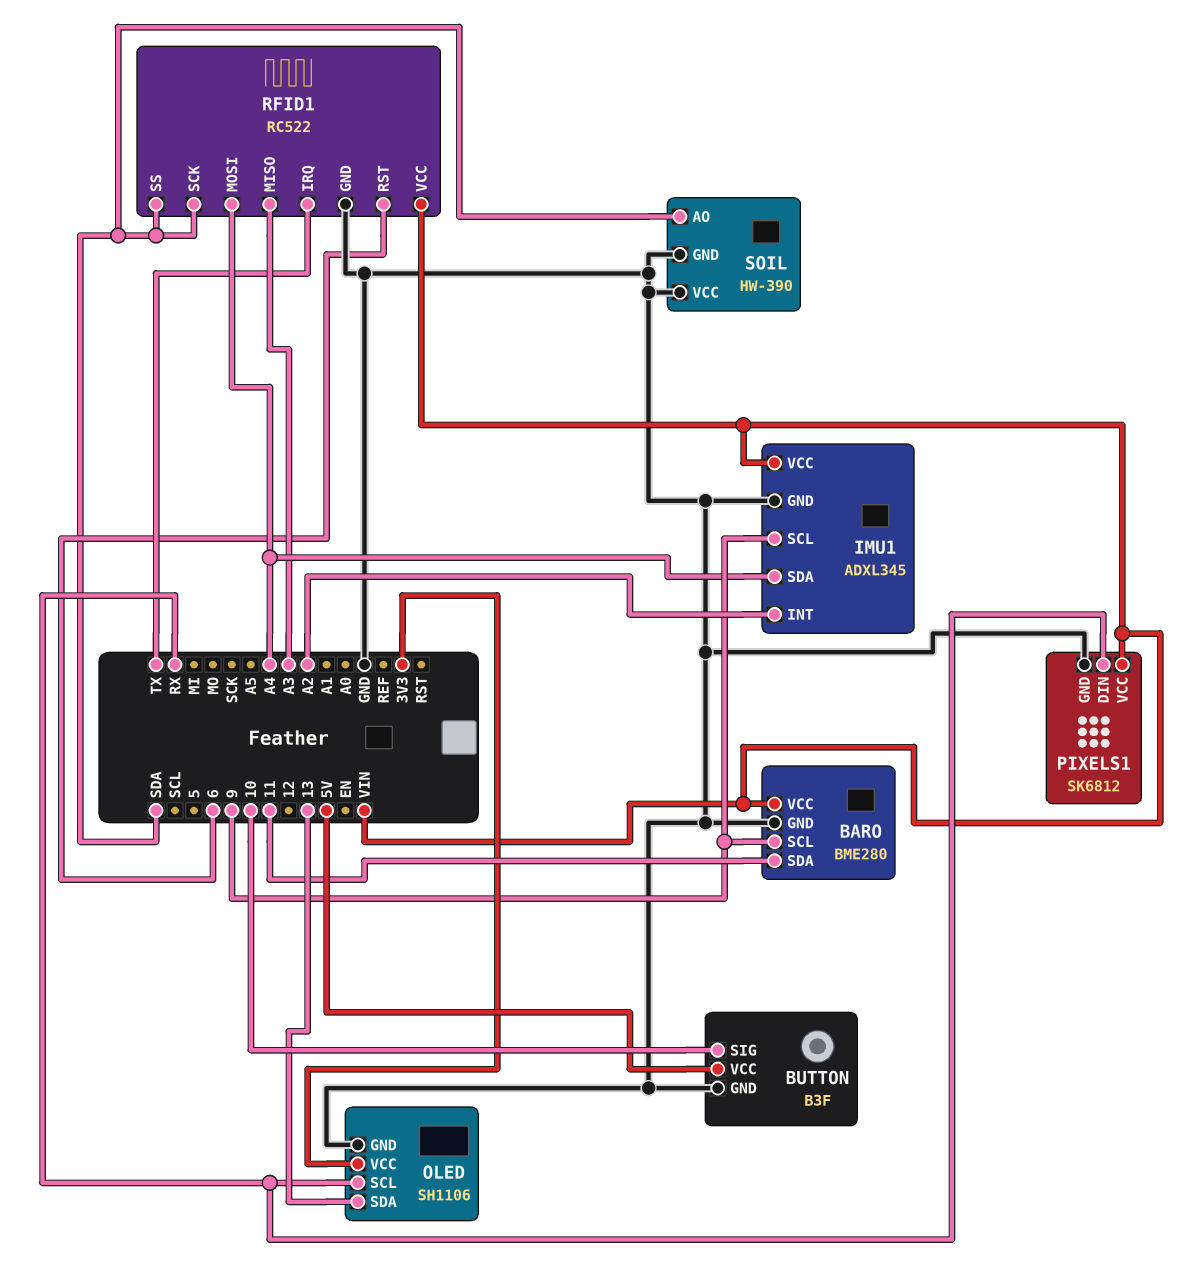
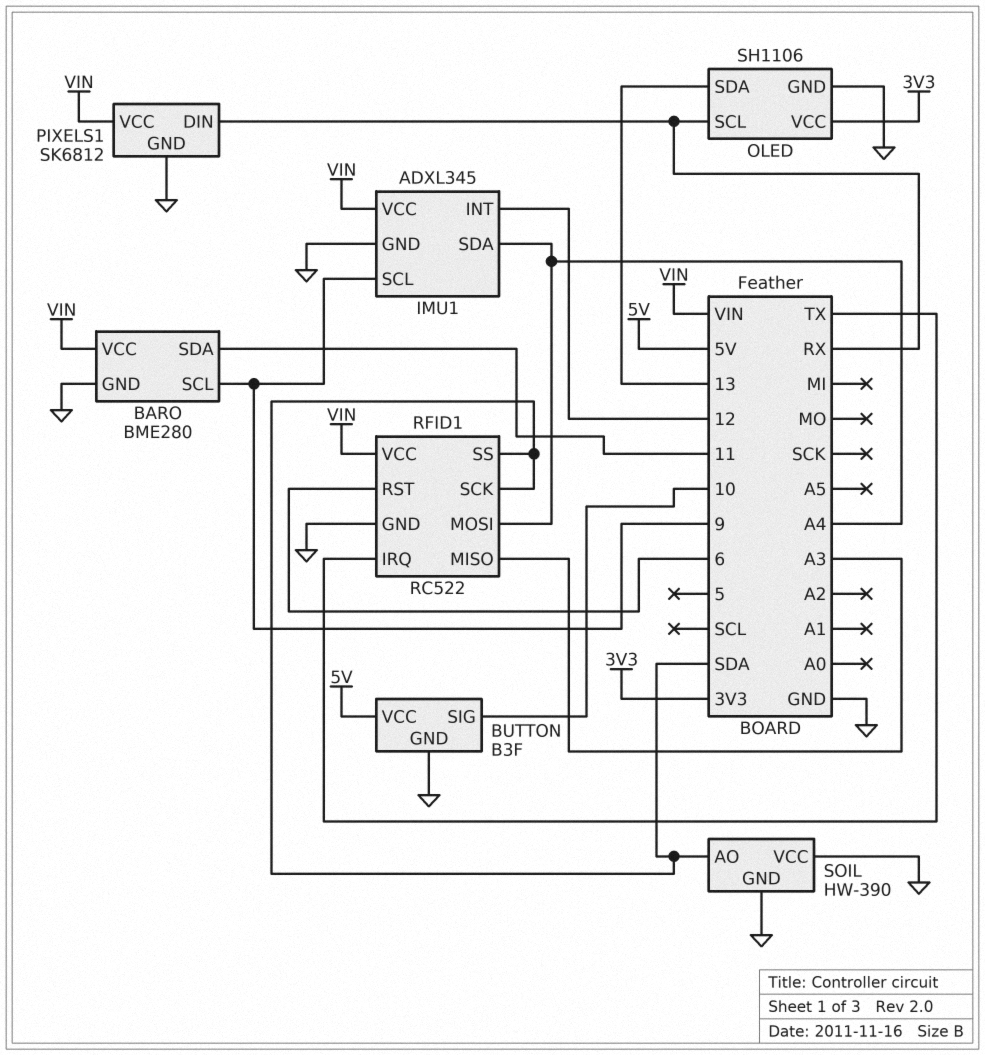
IMU1 pin INT: A2 -> 12

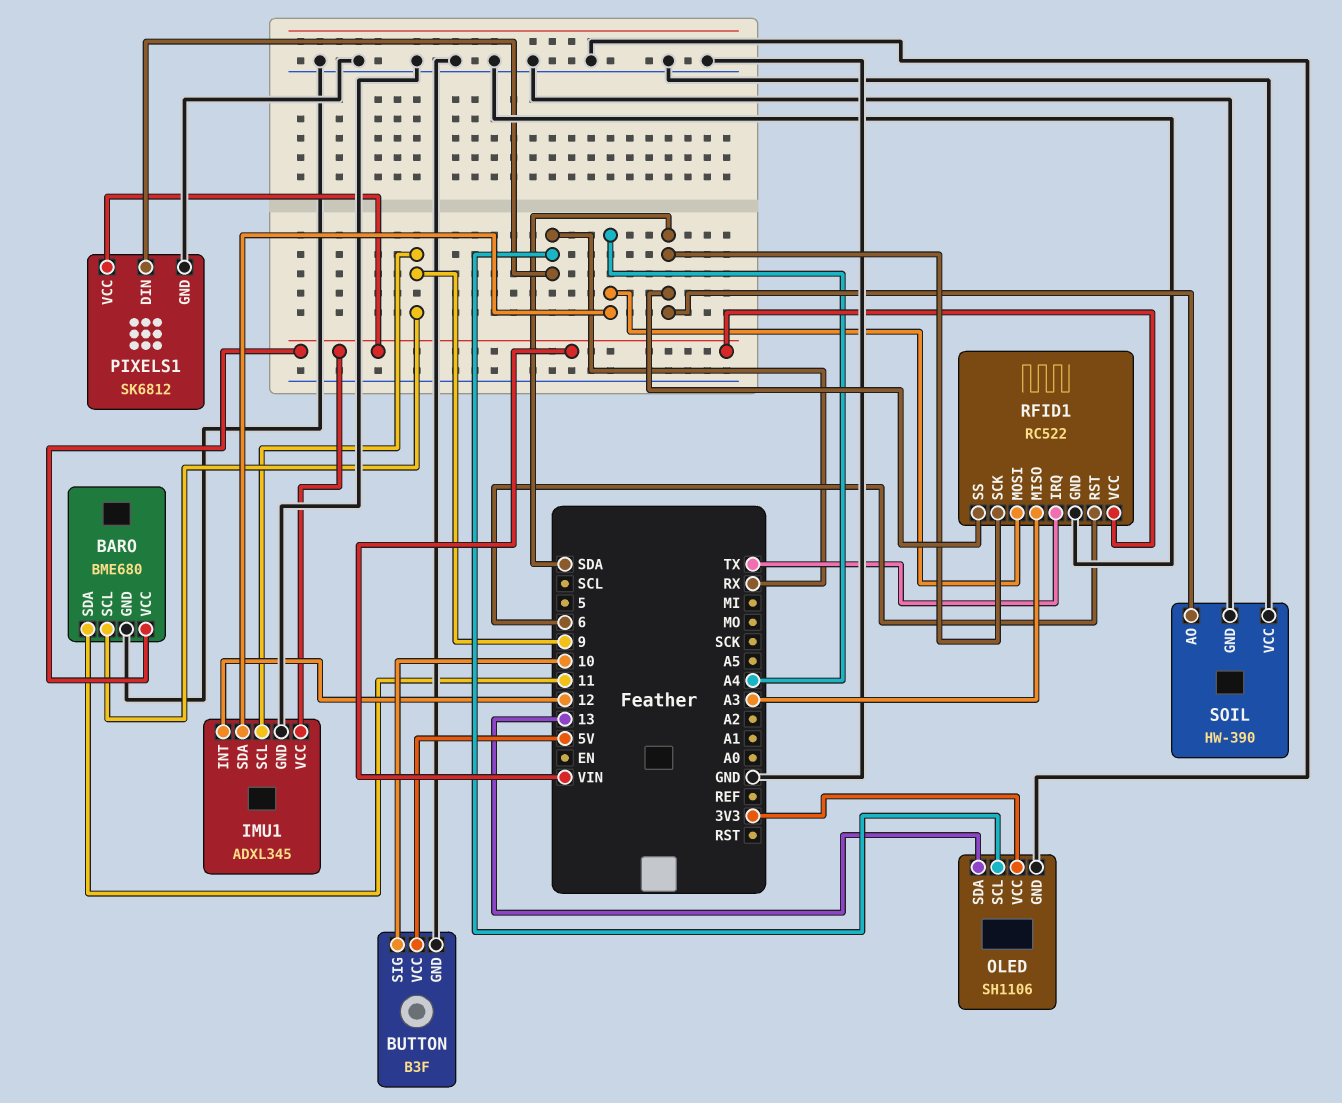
BARO: BME280 -> BME680

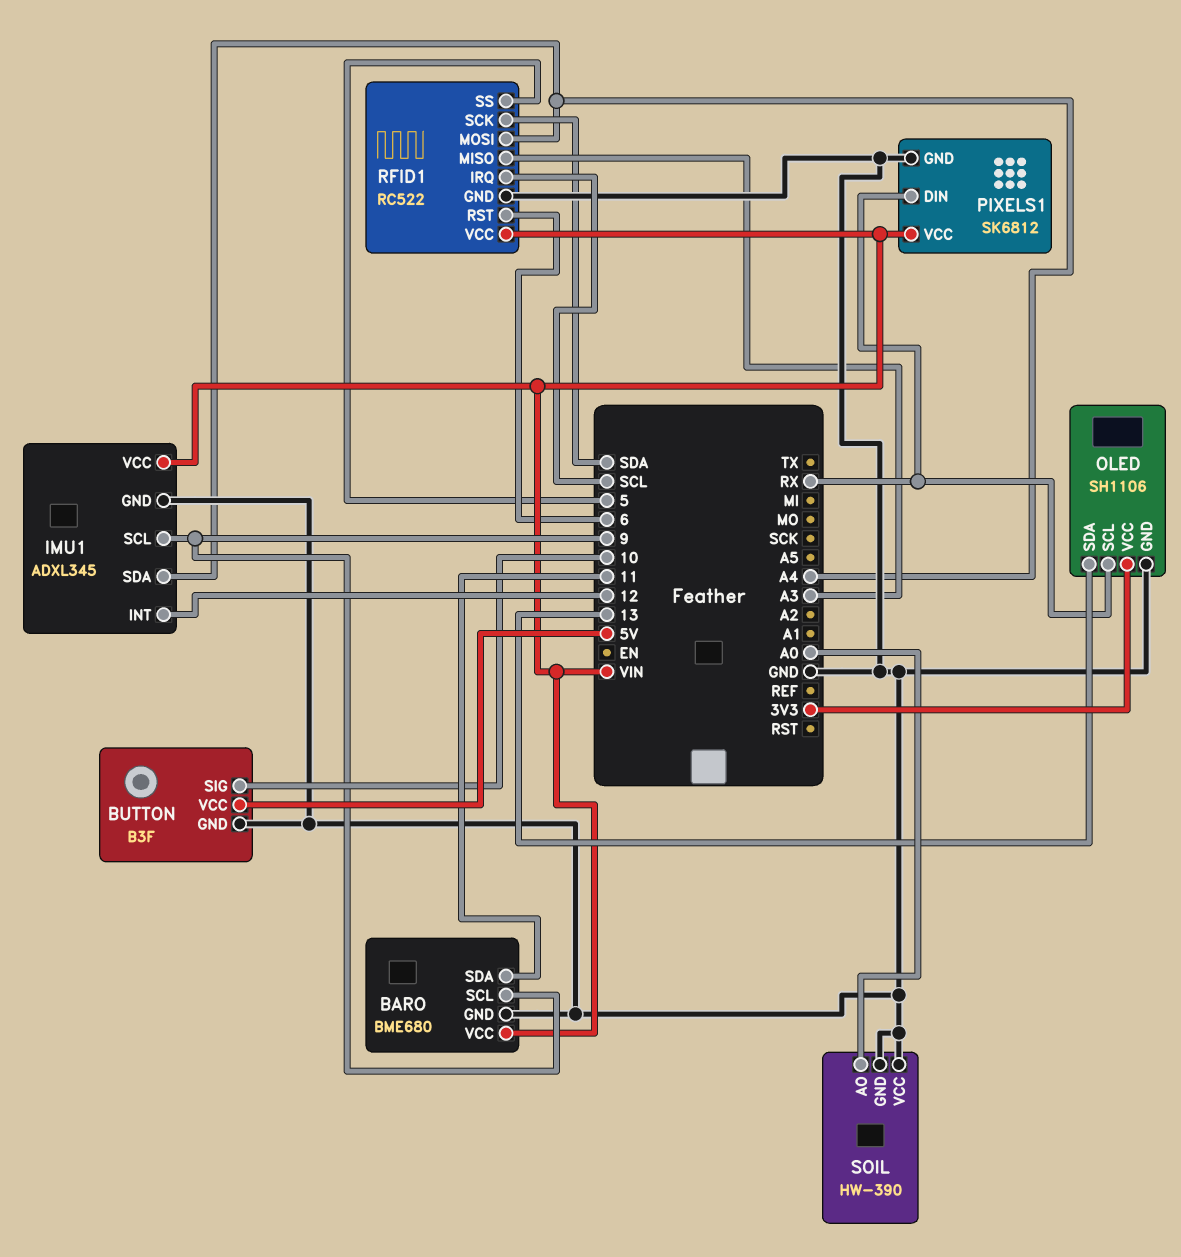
RFID1 pin IRQ: TX -> SCL
RFID1 pin SS: SDA -> 5
SOIL pin AO: SDA -> A0

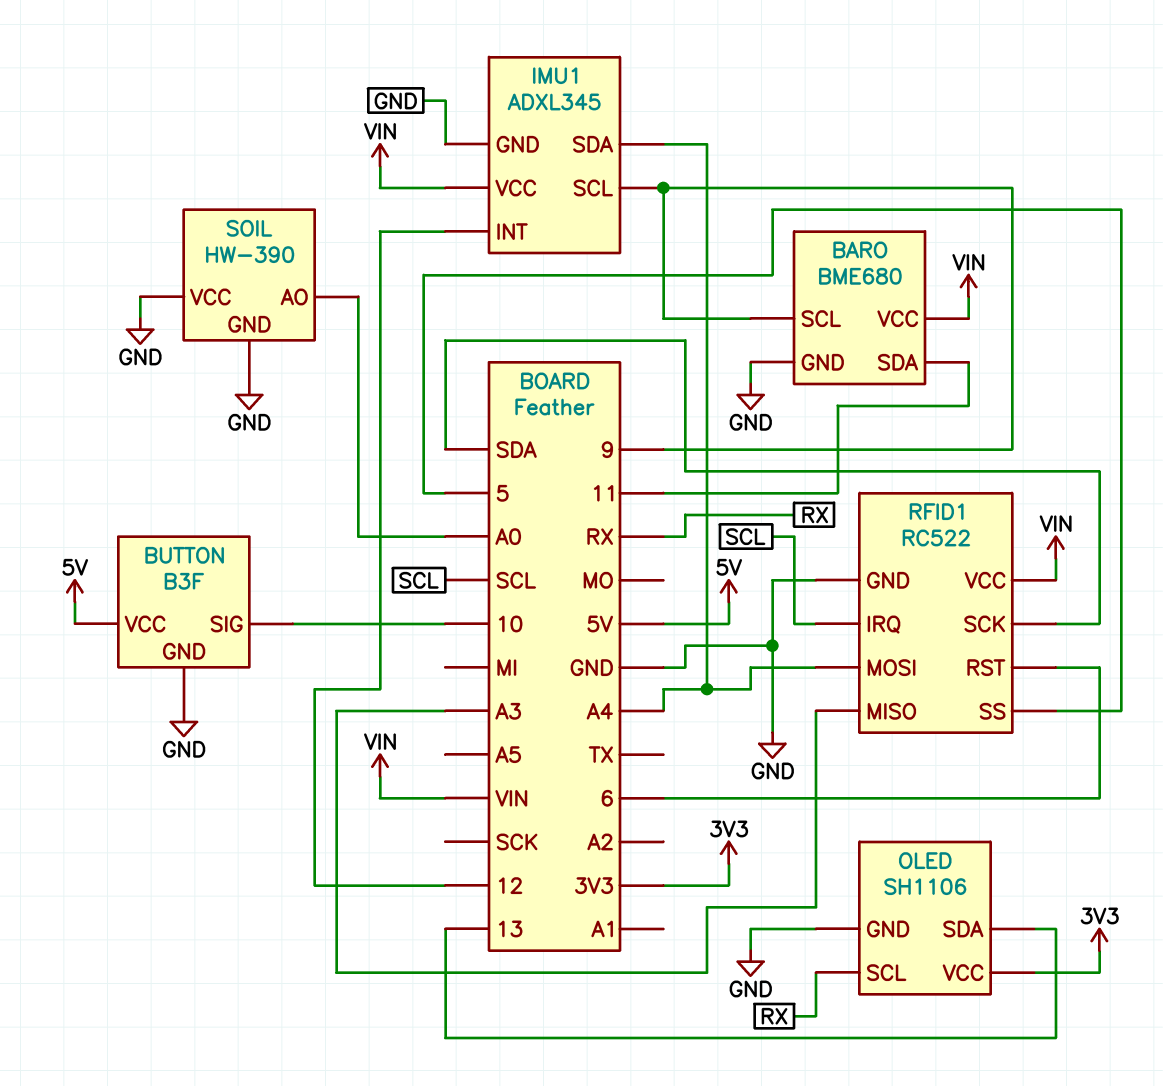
PIXELS1: SK6812 -> none
PIXELS1 pin DIN: RX -> none
PIXELS1 pin GND: GND -> none
PIXELS1 pin VCC: VIN -> none

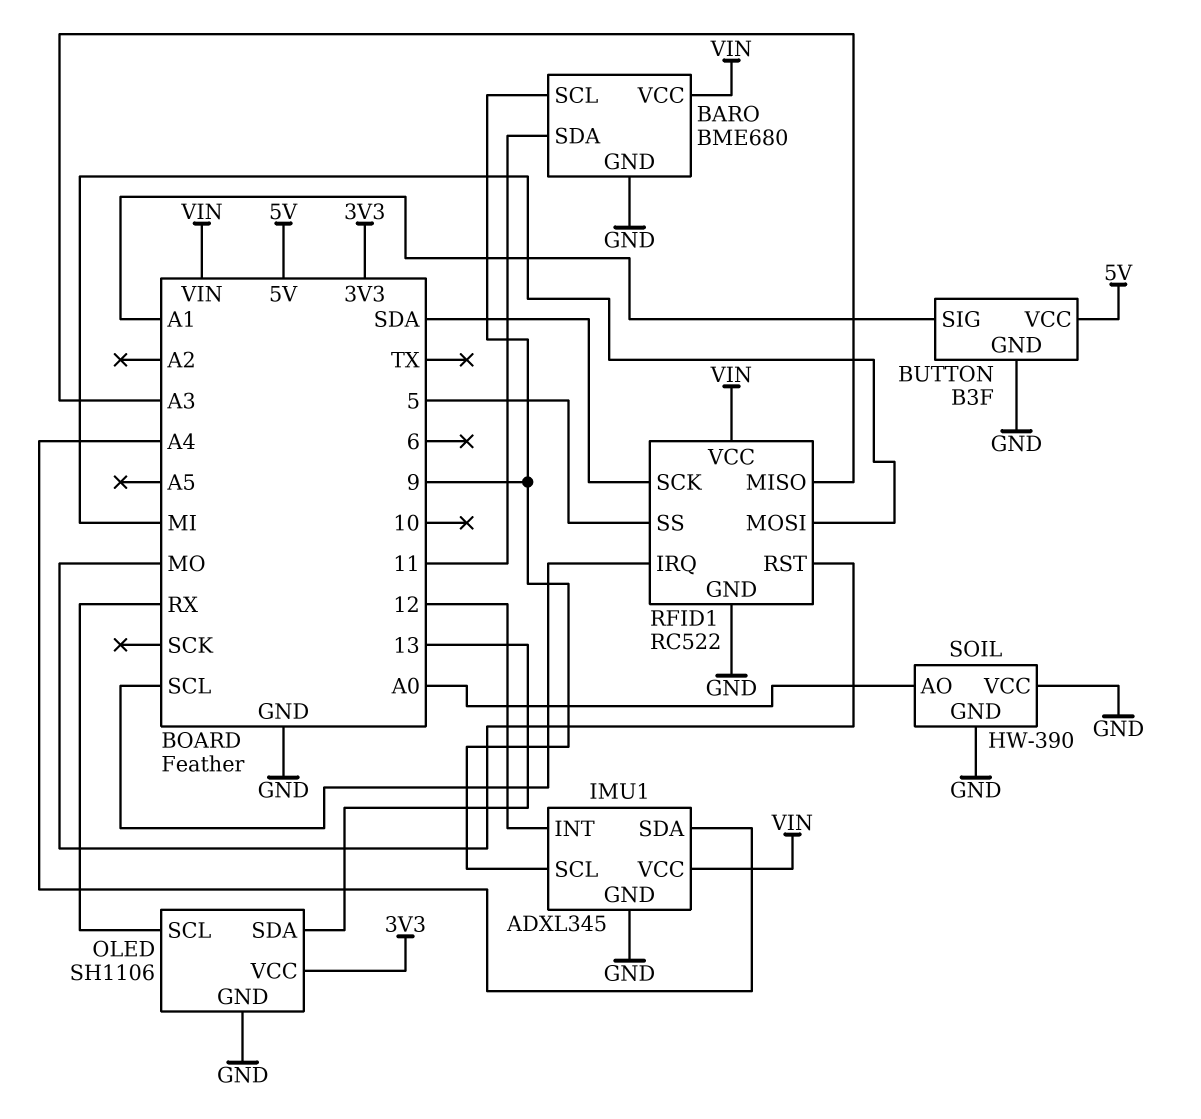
BUTTON pin SIG: 10 -> A1
RFID1 pin MOSI: A4 -> MI
RFID1 pin RST: 6 -> MO

